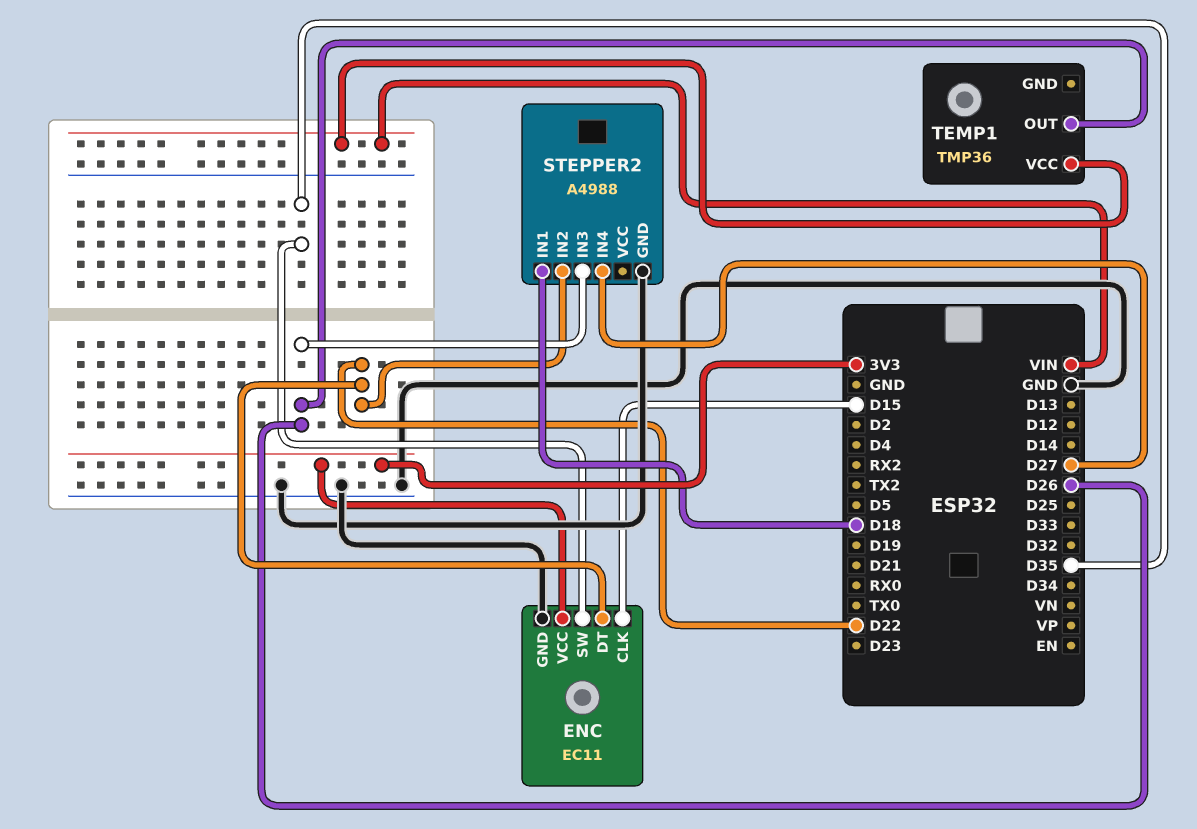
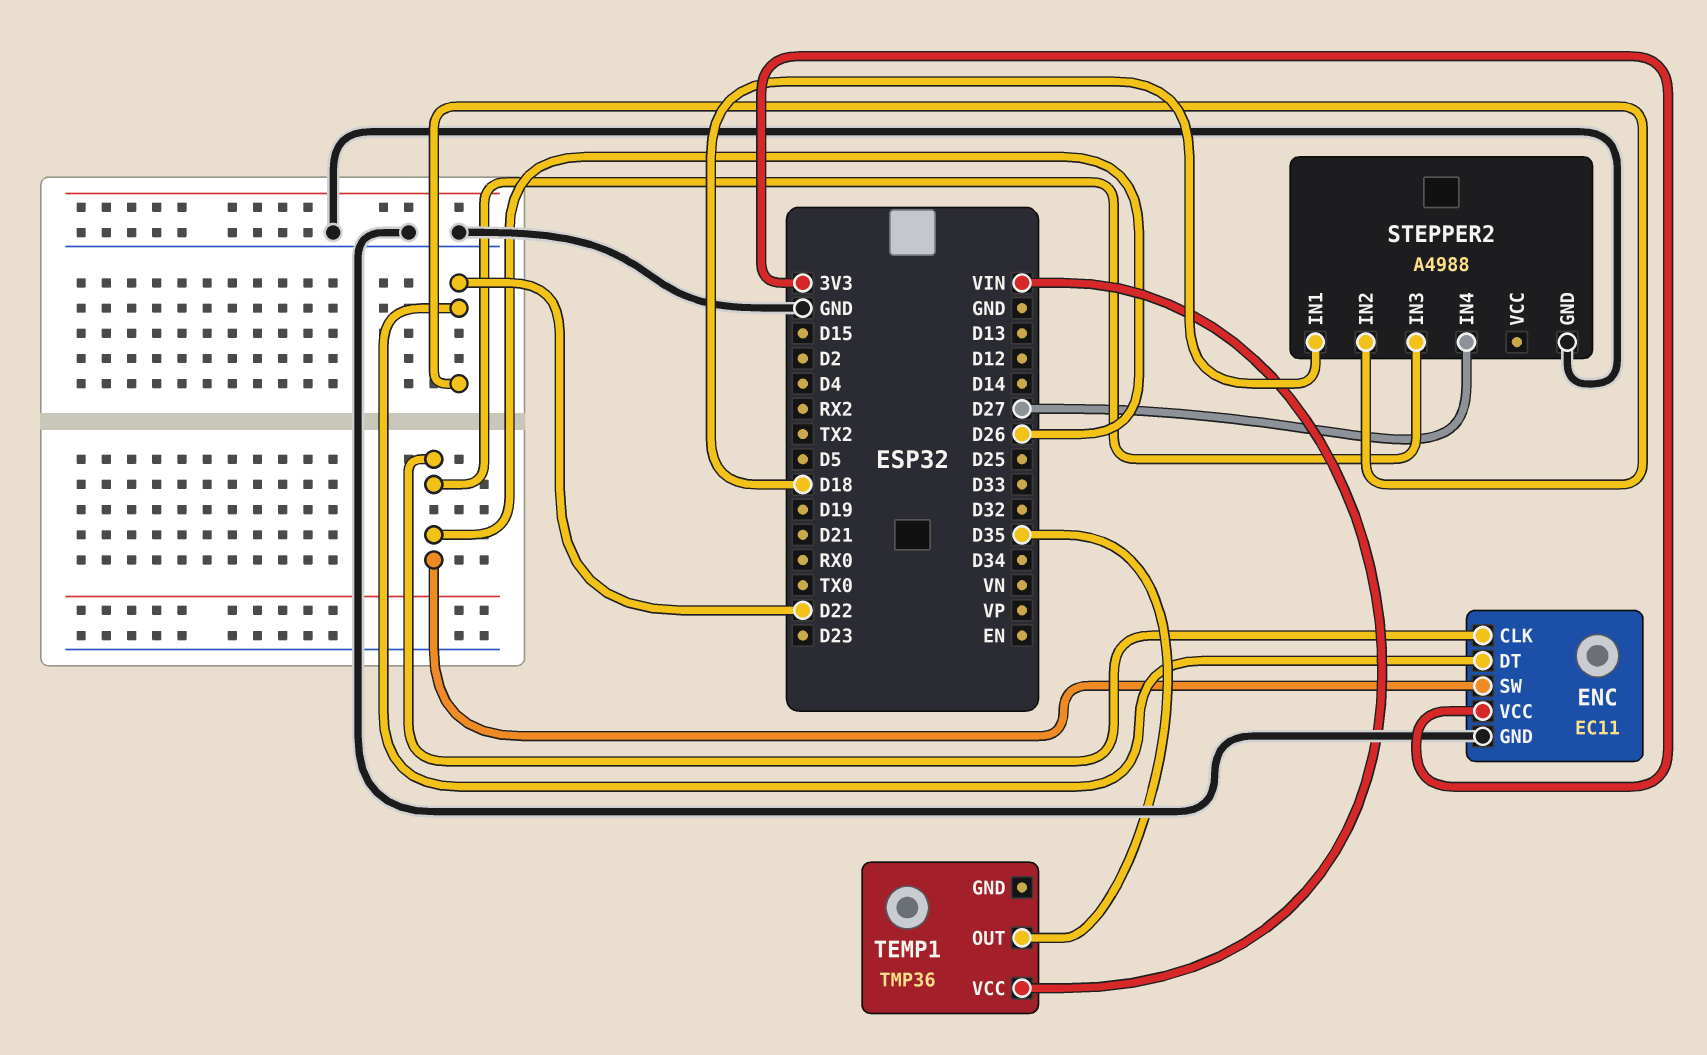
ENC pin CLK: D15 -> D26
ENC pin SW: D35 -> D26
TEMP1 pin OUT: D26 -> D35

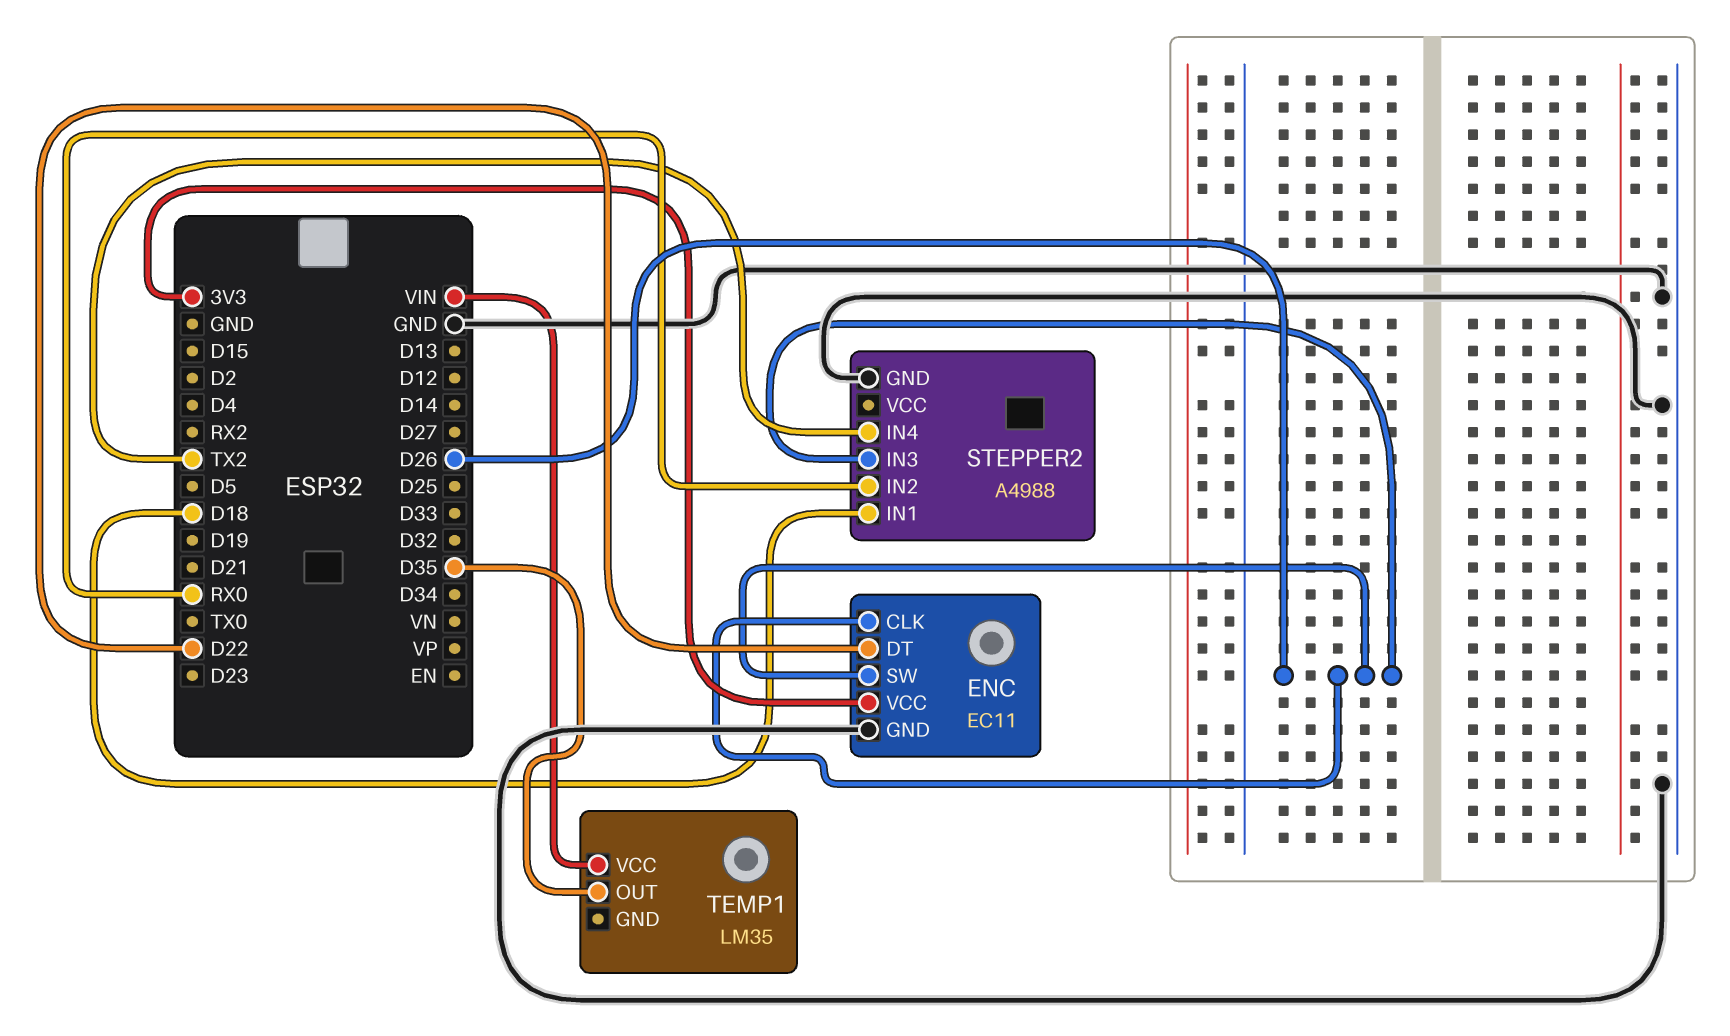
STEPPER2 pin IN2: D22 -> RX0
STEPPER2 pin IN4: D27 -> TX2
TEMP1: TMP36 -> LM35

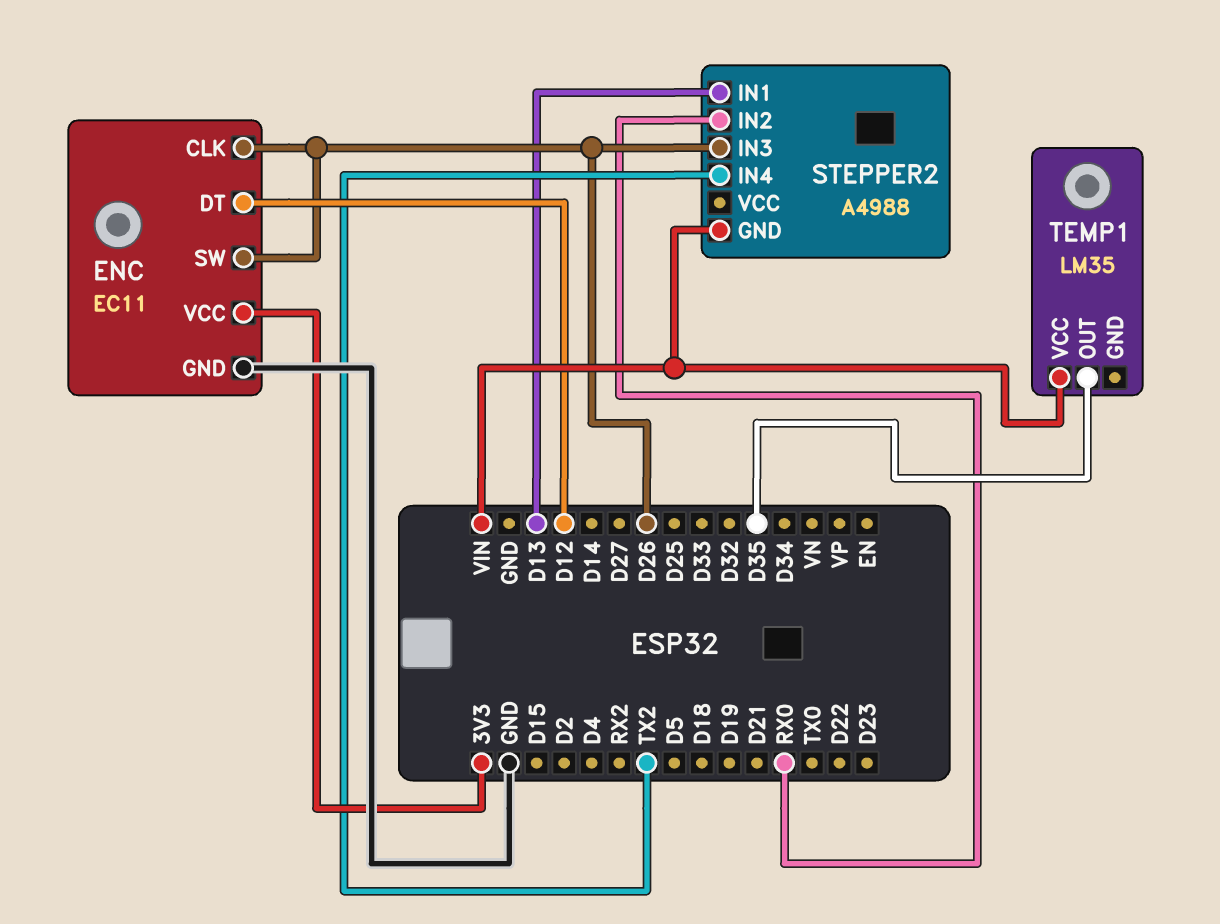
ENC pin DT: D22 -> D12
STEPPER2 pin GND: GND -> VIN
STEPPER2 pin IN1: D18 -> D13

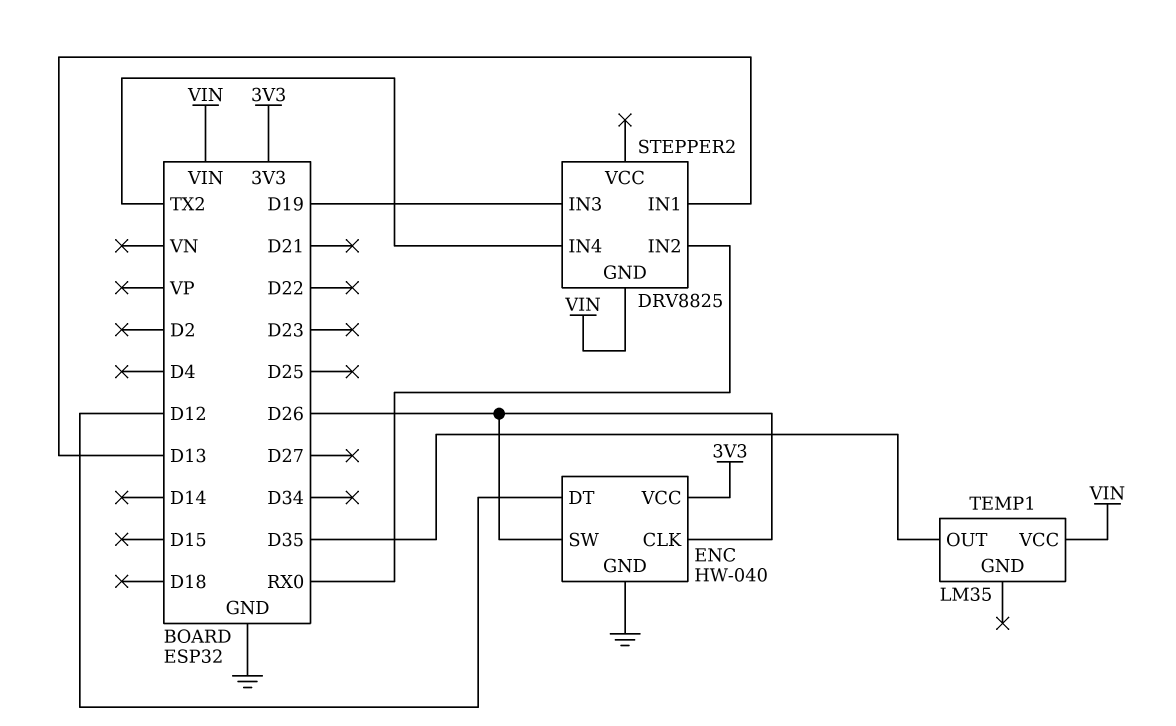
ENC: EC11 -> HW-040
STEPPER2: A4988 -> DRV8825
STEPPER2 pin IN3: D26 -> D19

